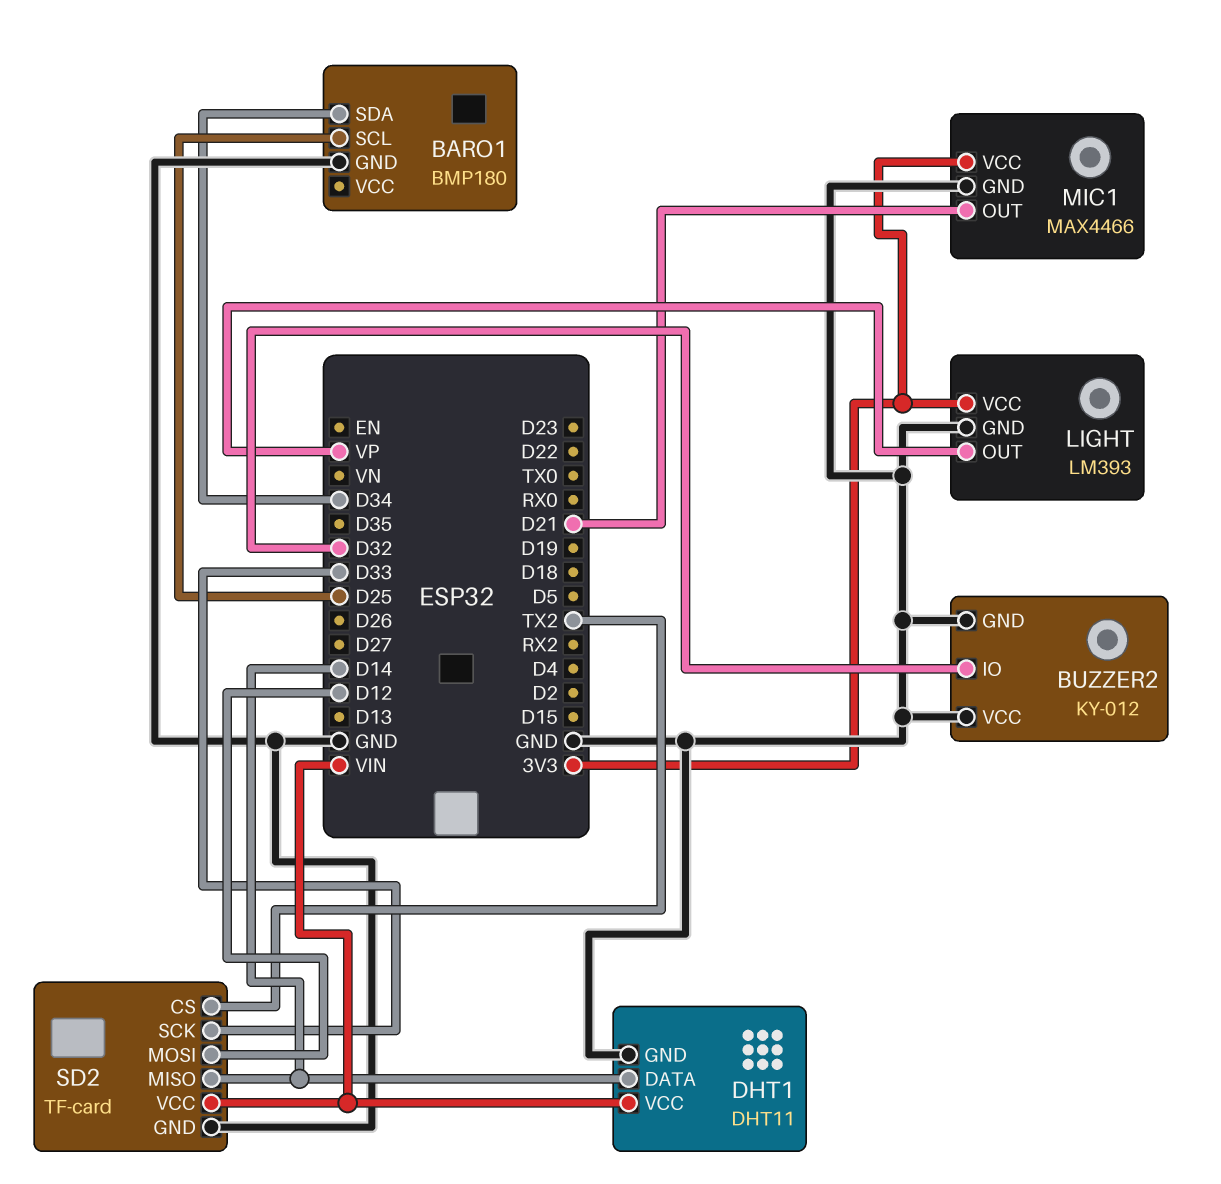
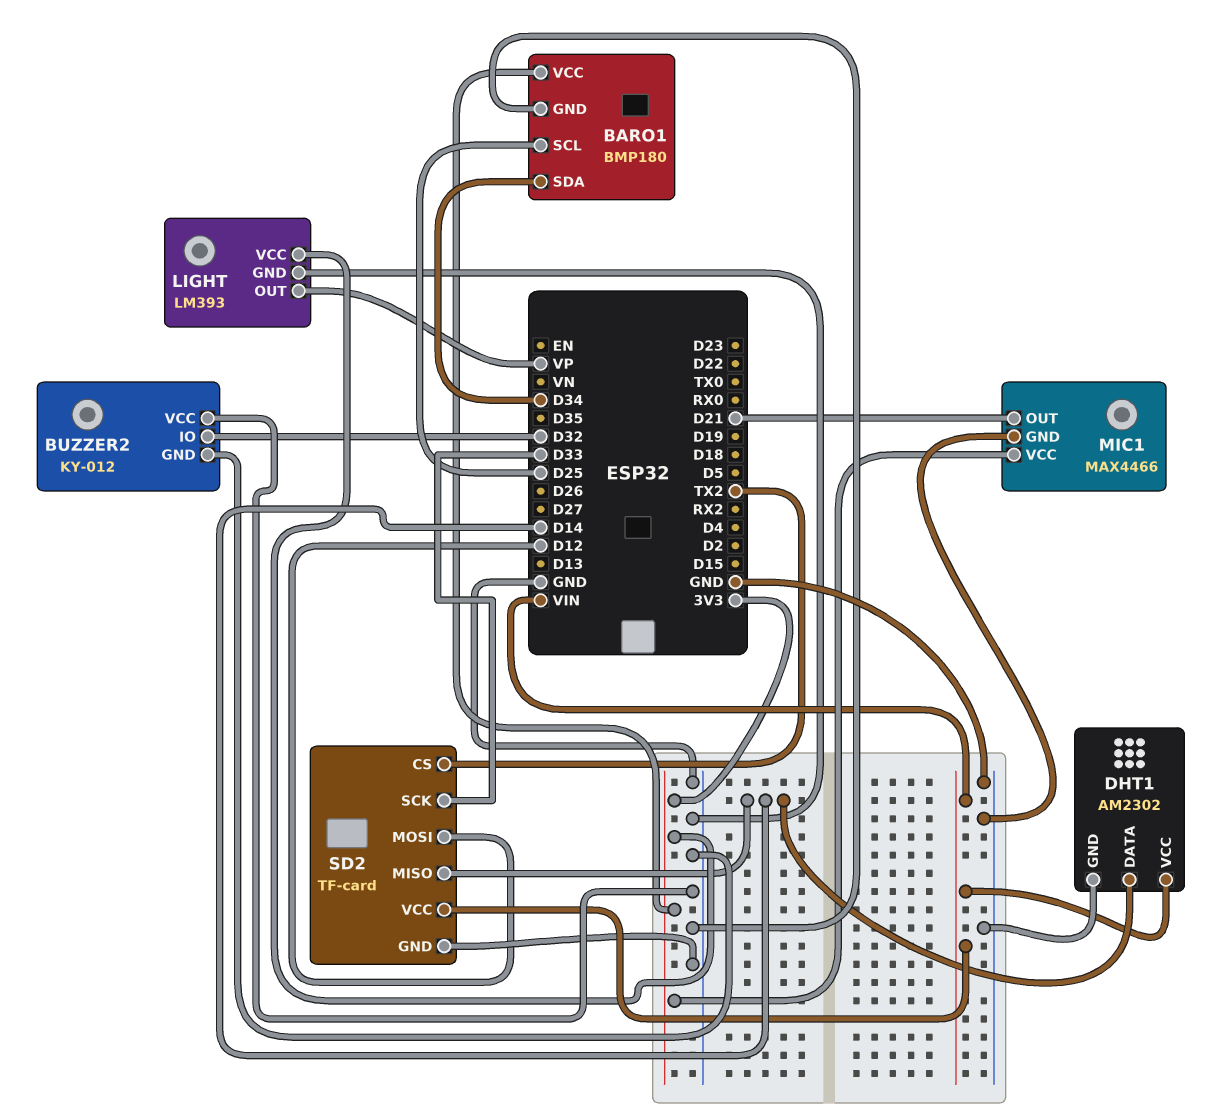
BARO1 pin VCC: none -> 3V3
DHT1: DHT11 -> AM2302

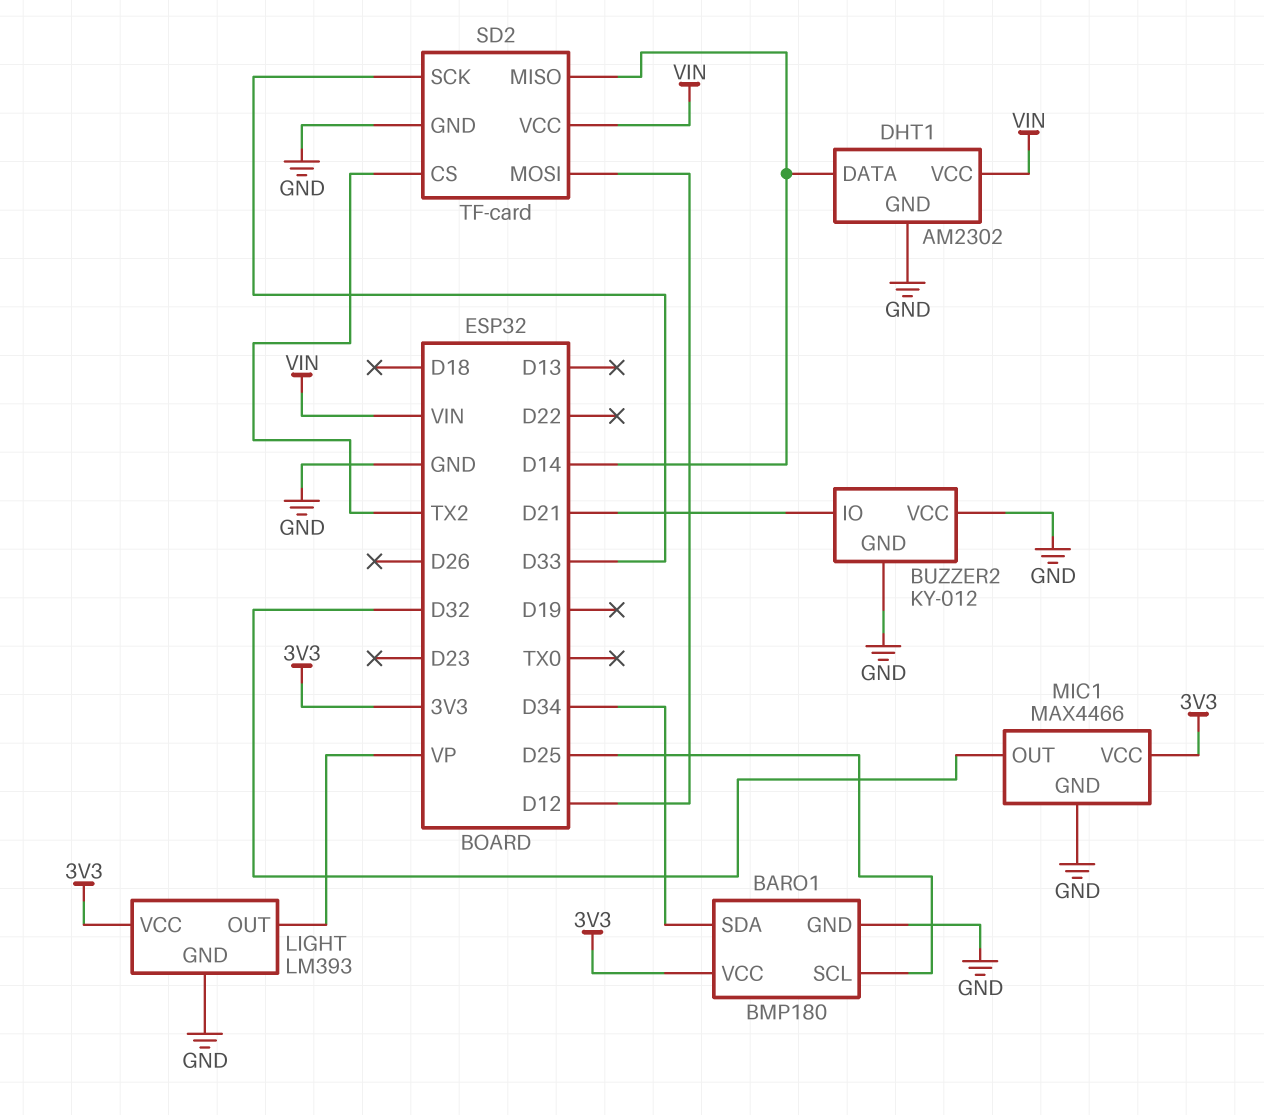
BUZZER2 pin IO: D32 -> D21
MIC1 pin OUT: D21 -> D32

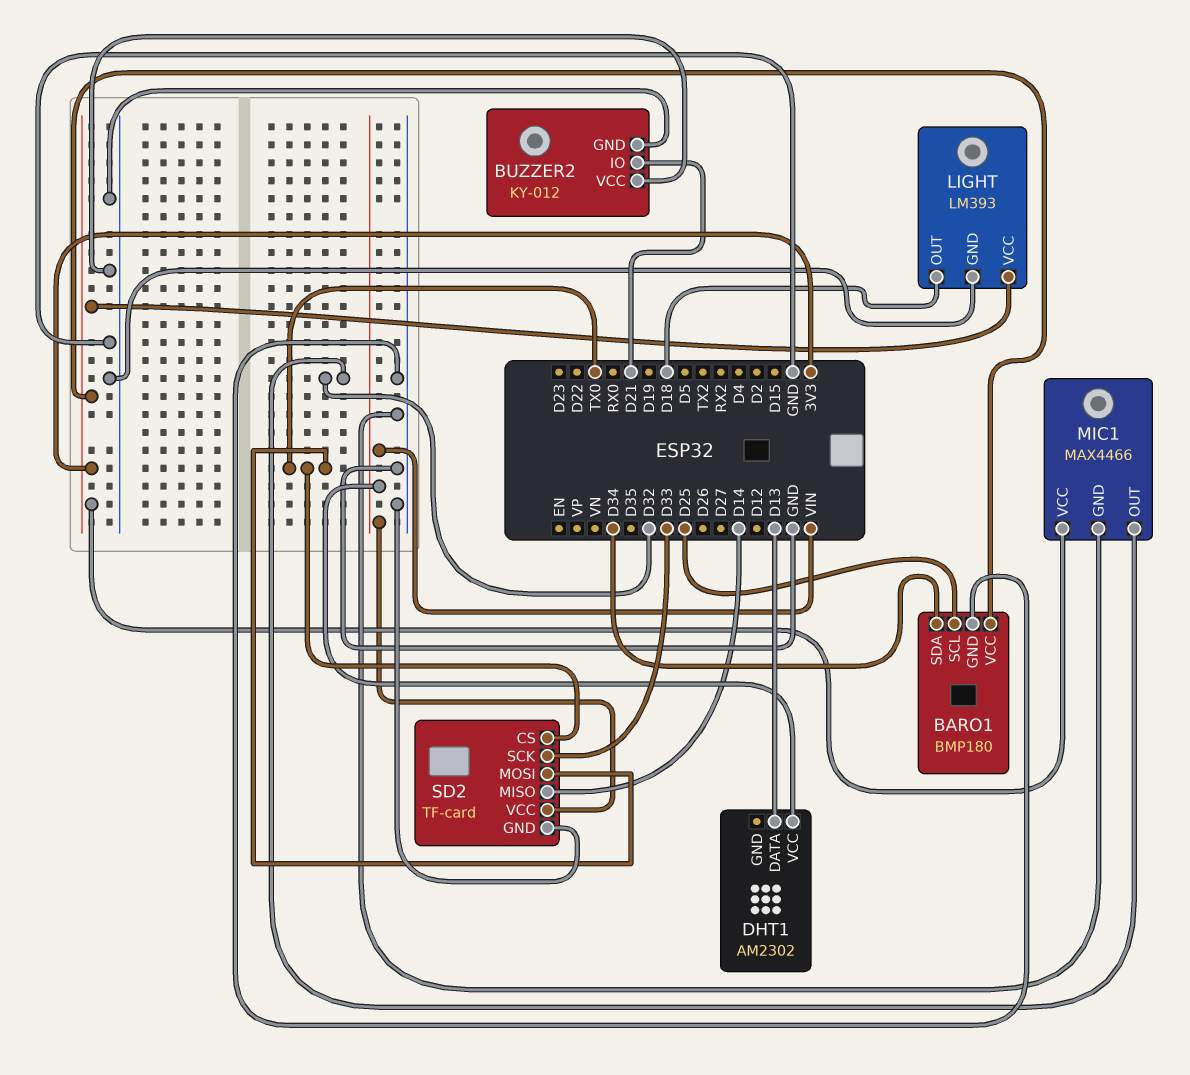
DHT1 pin DATA: D14 -> D13
DHT1 pin GND: GND -> none
LIGHT pin OUT: VP -> D18
SD2 pin CS: TX2 -> TX0
SD2 pin MOSI: D12 -> TX0

